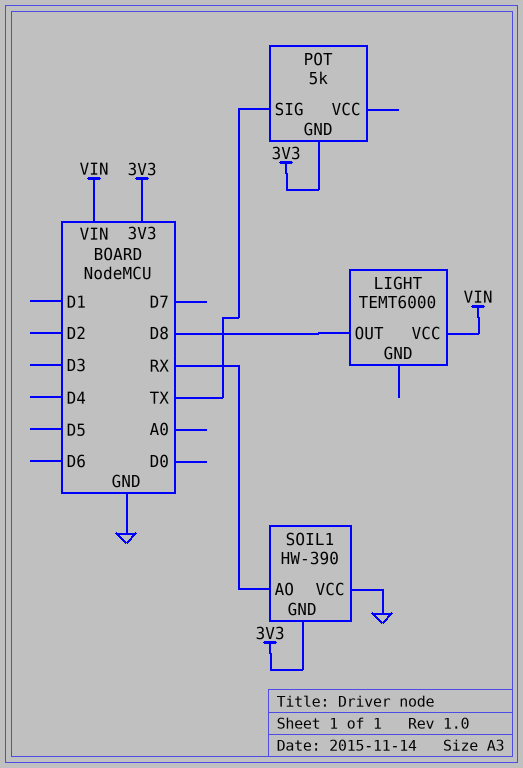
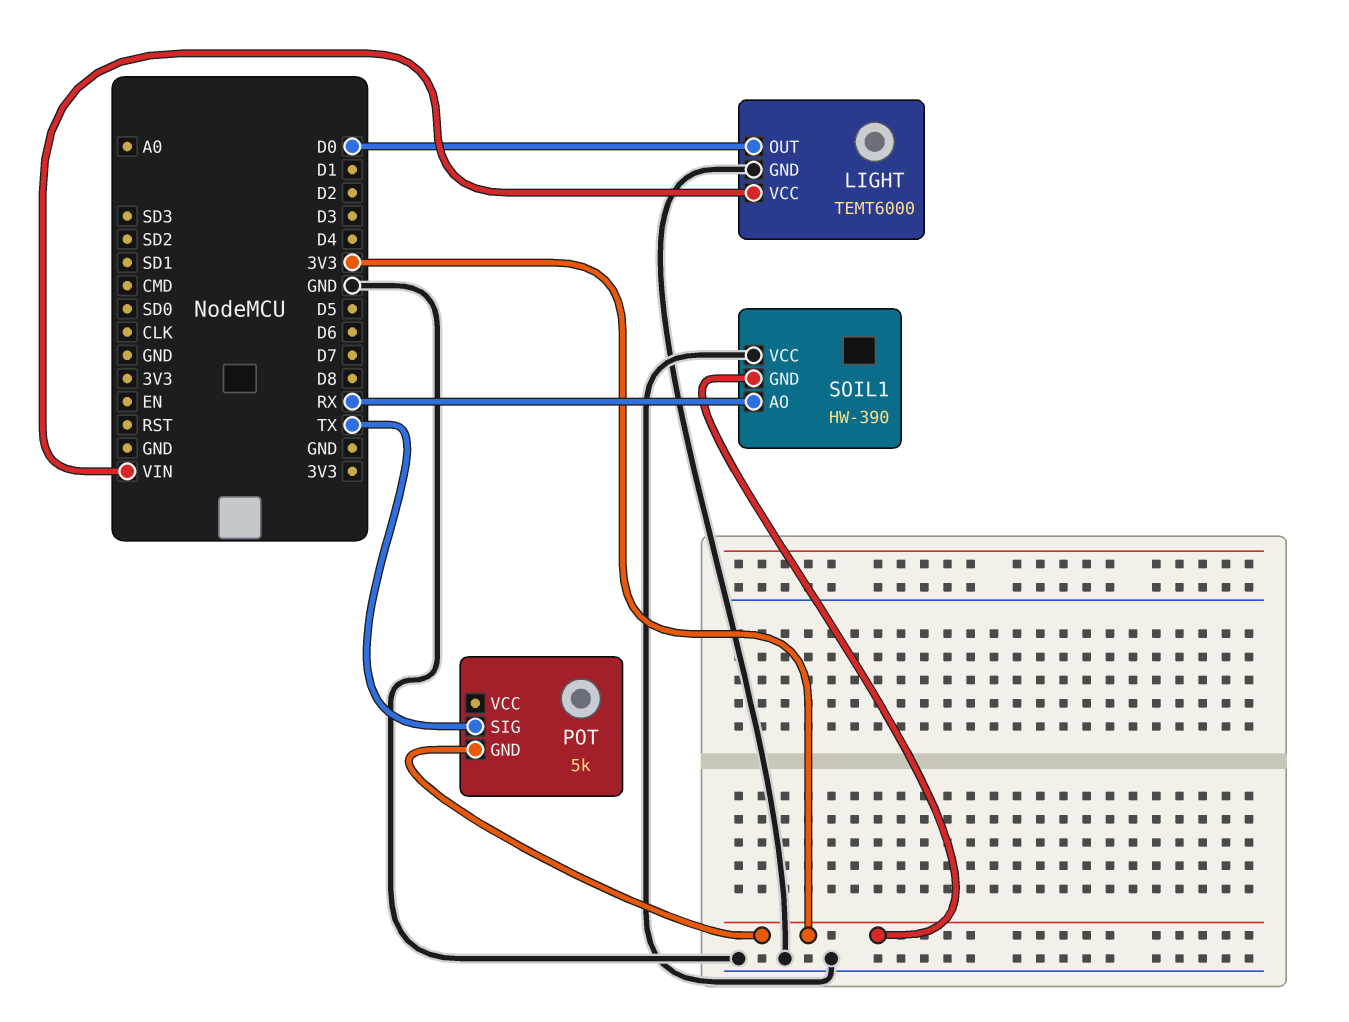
LIGHT pin GND: none -> GND
LIGHT pin OUT: D8 -> D0

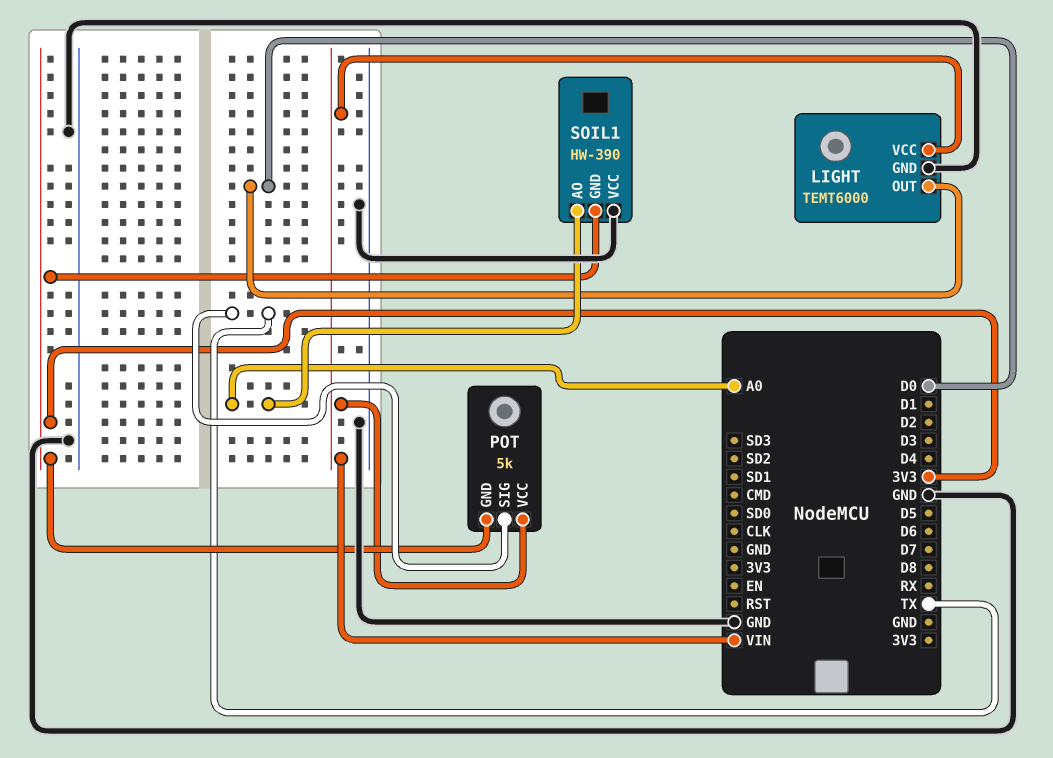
POT pin VCC: none -> VIN
SOIL1 pin AO: RX -> A0

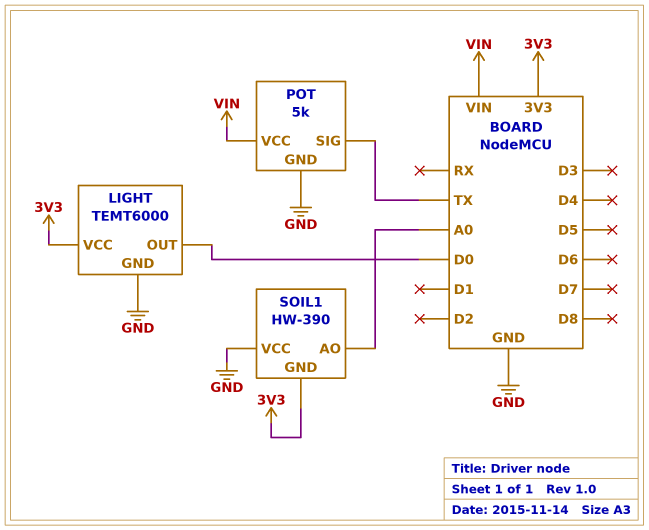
LIGHT pin VCC: VIN -> 3V3
POT pin GND: 3V3 -> GND

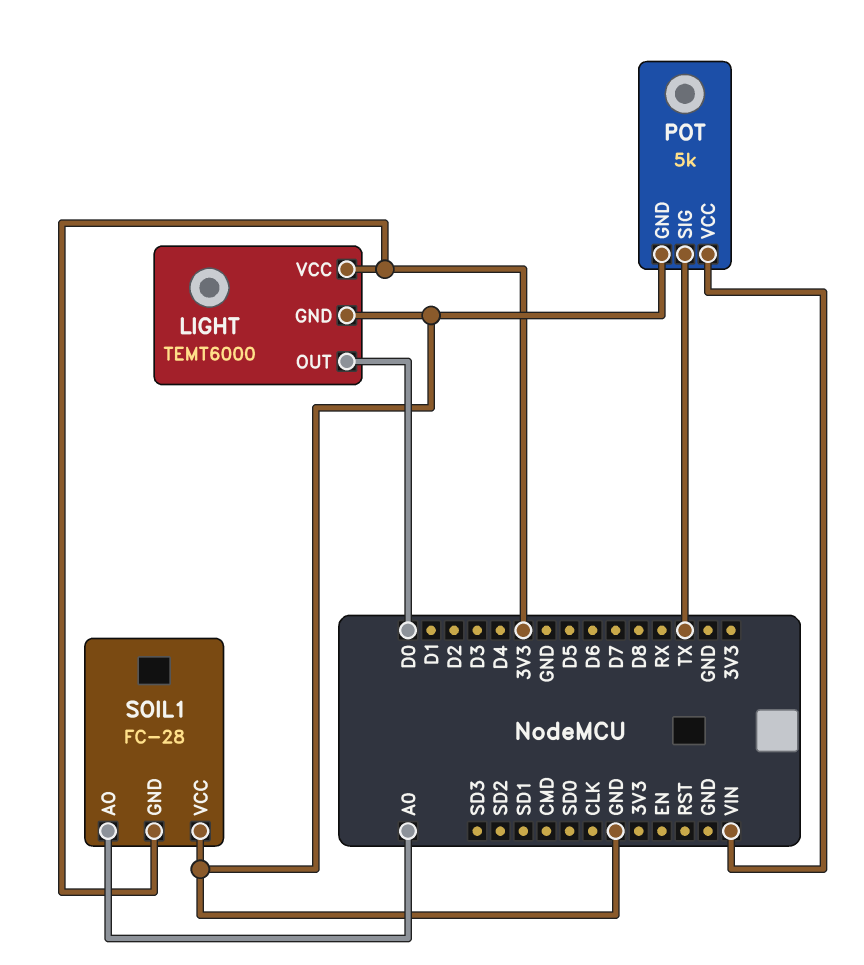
SOIL1: HW-390 -> FC-28

